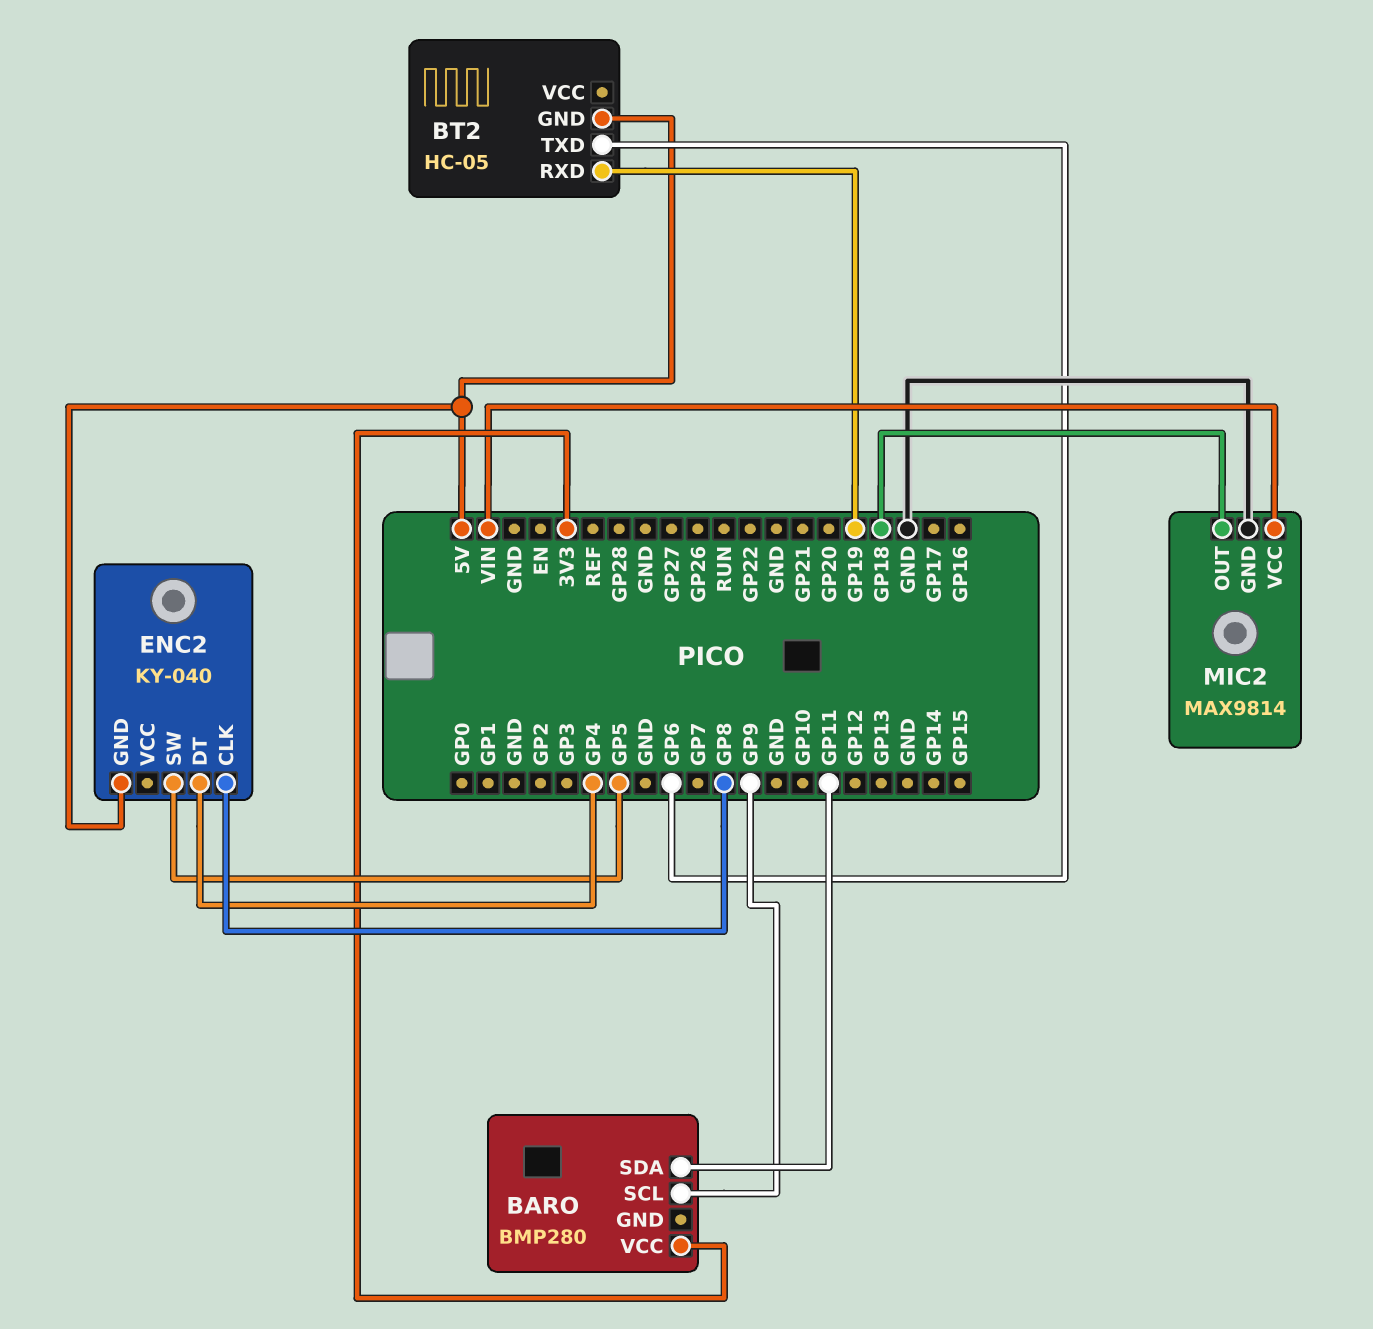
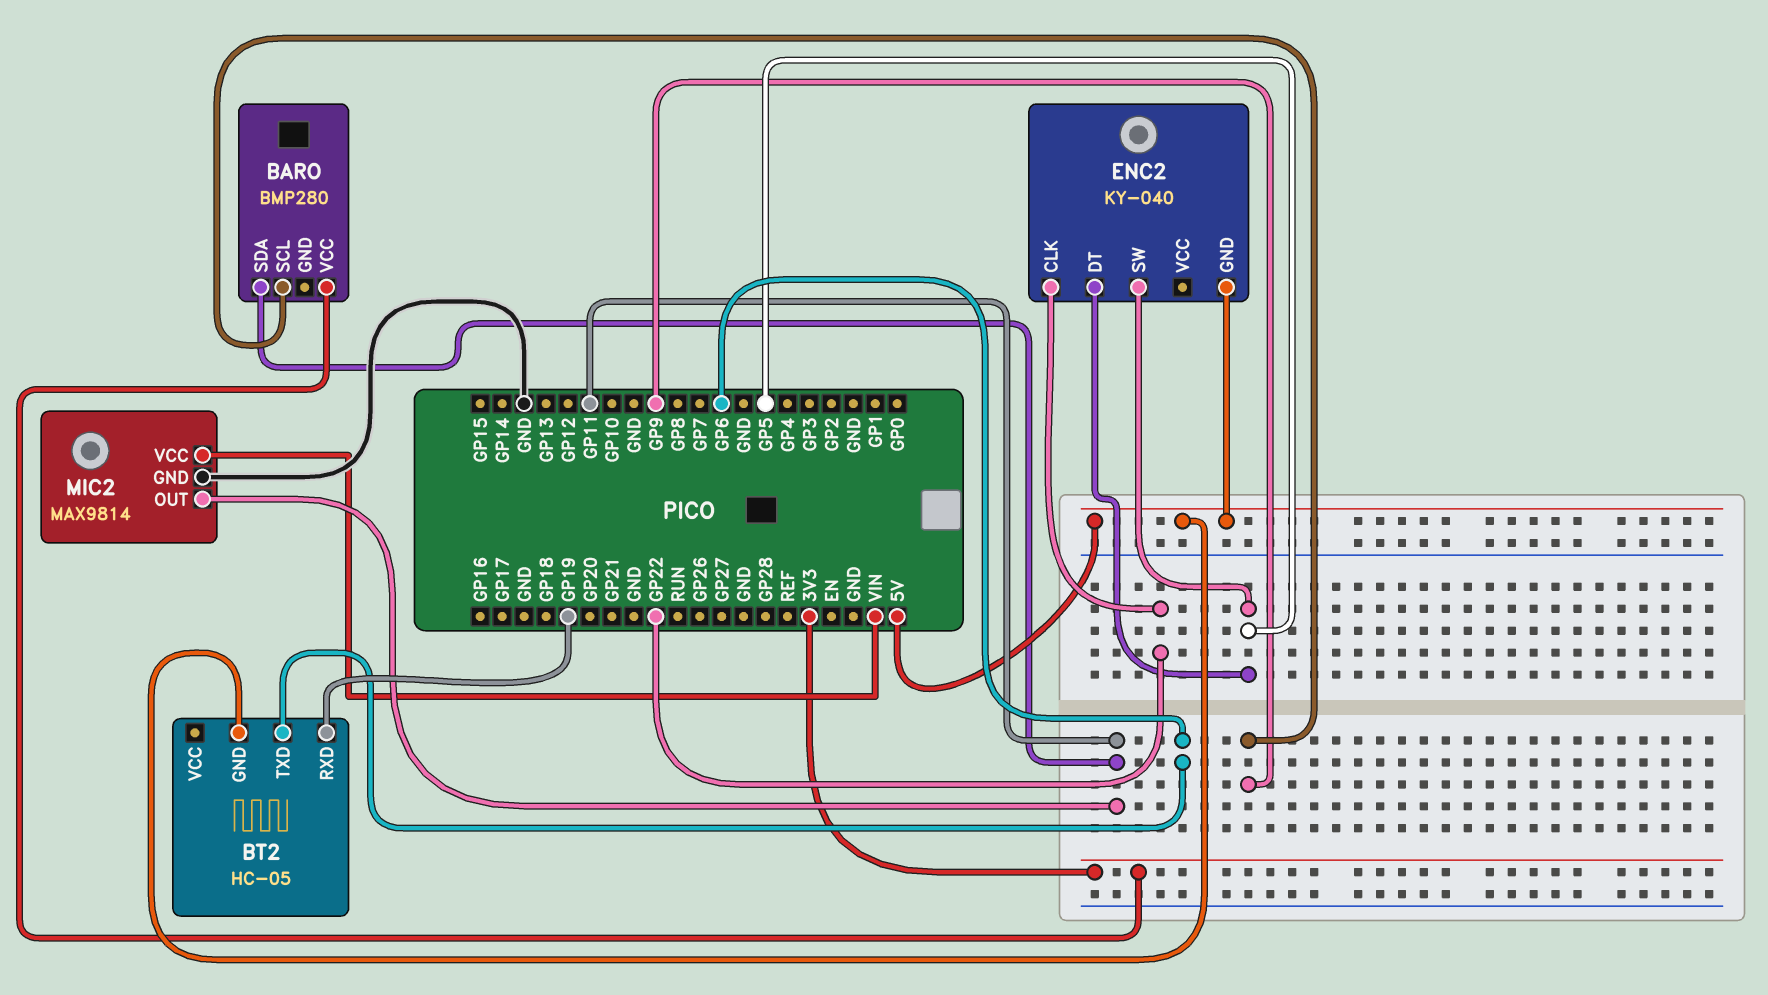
ENC2 pin CLK: GP8 -> GP22
ENC2 pin DT: GP4 -> GP5
MIC2 pin OUT: GP18 -> GP11

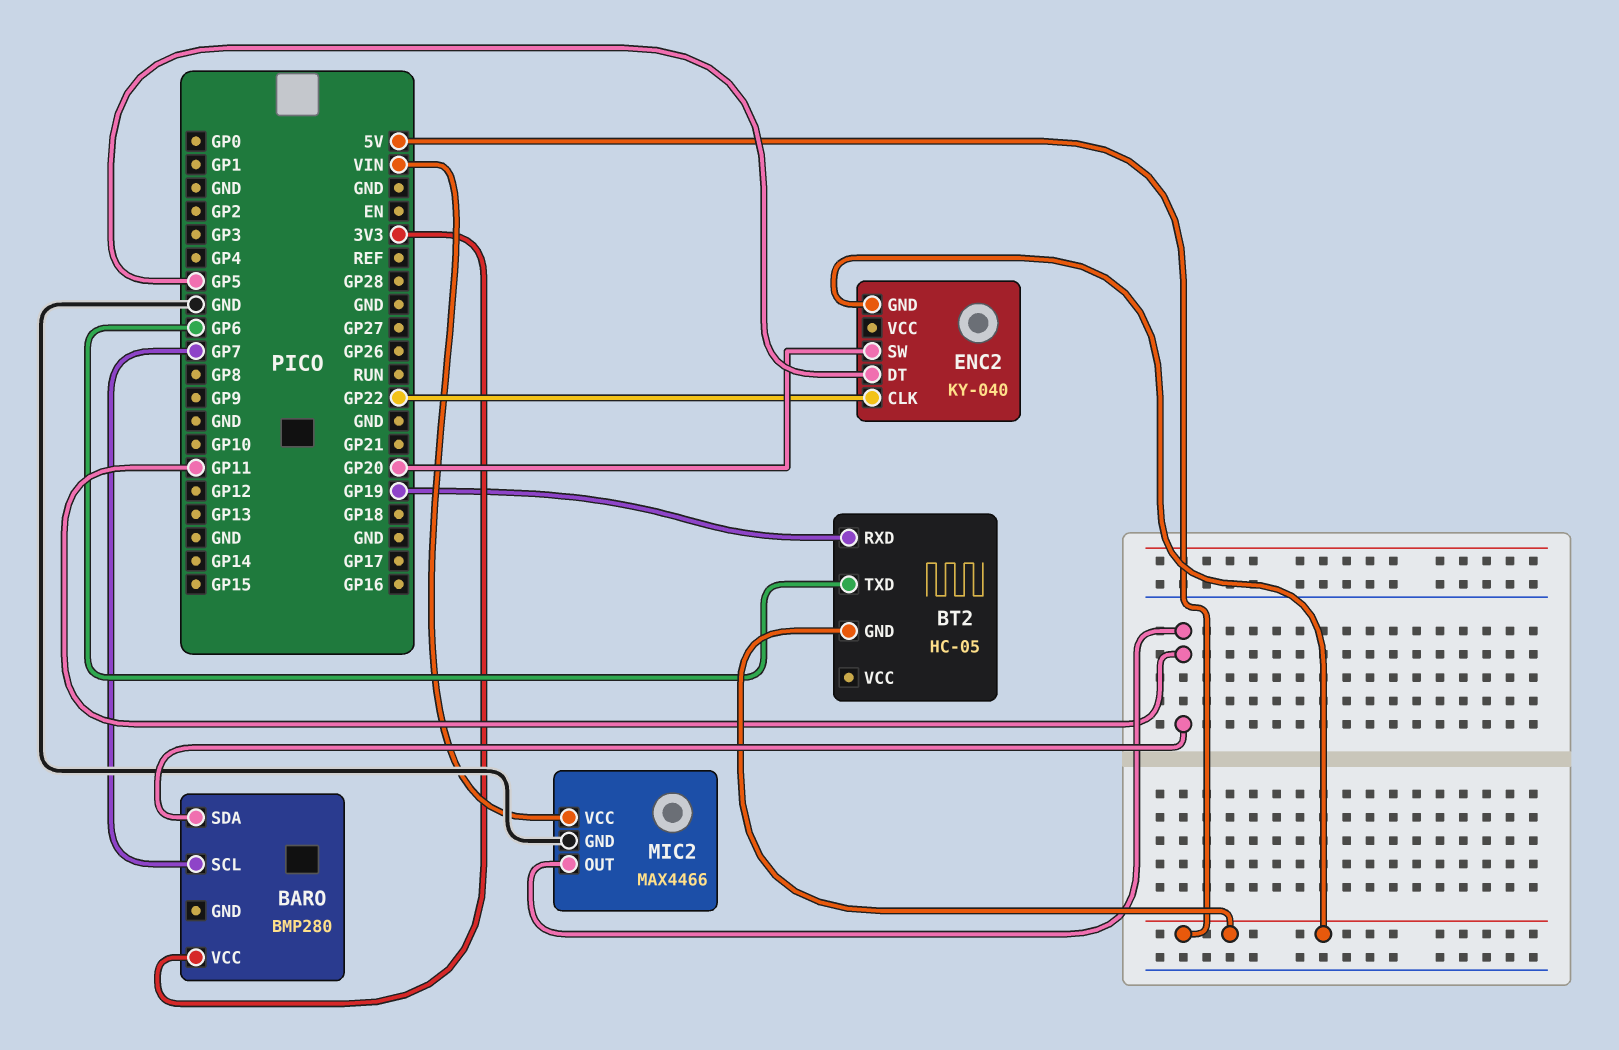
BARO pin SCL: GP9 -> GP7
ENC2 pin SW: GP5 -> GP20
MIC2: MAX9814 -> MAX4466

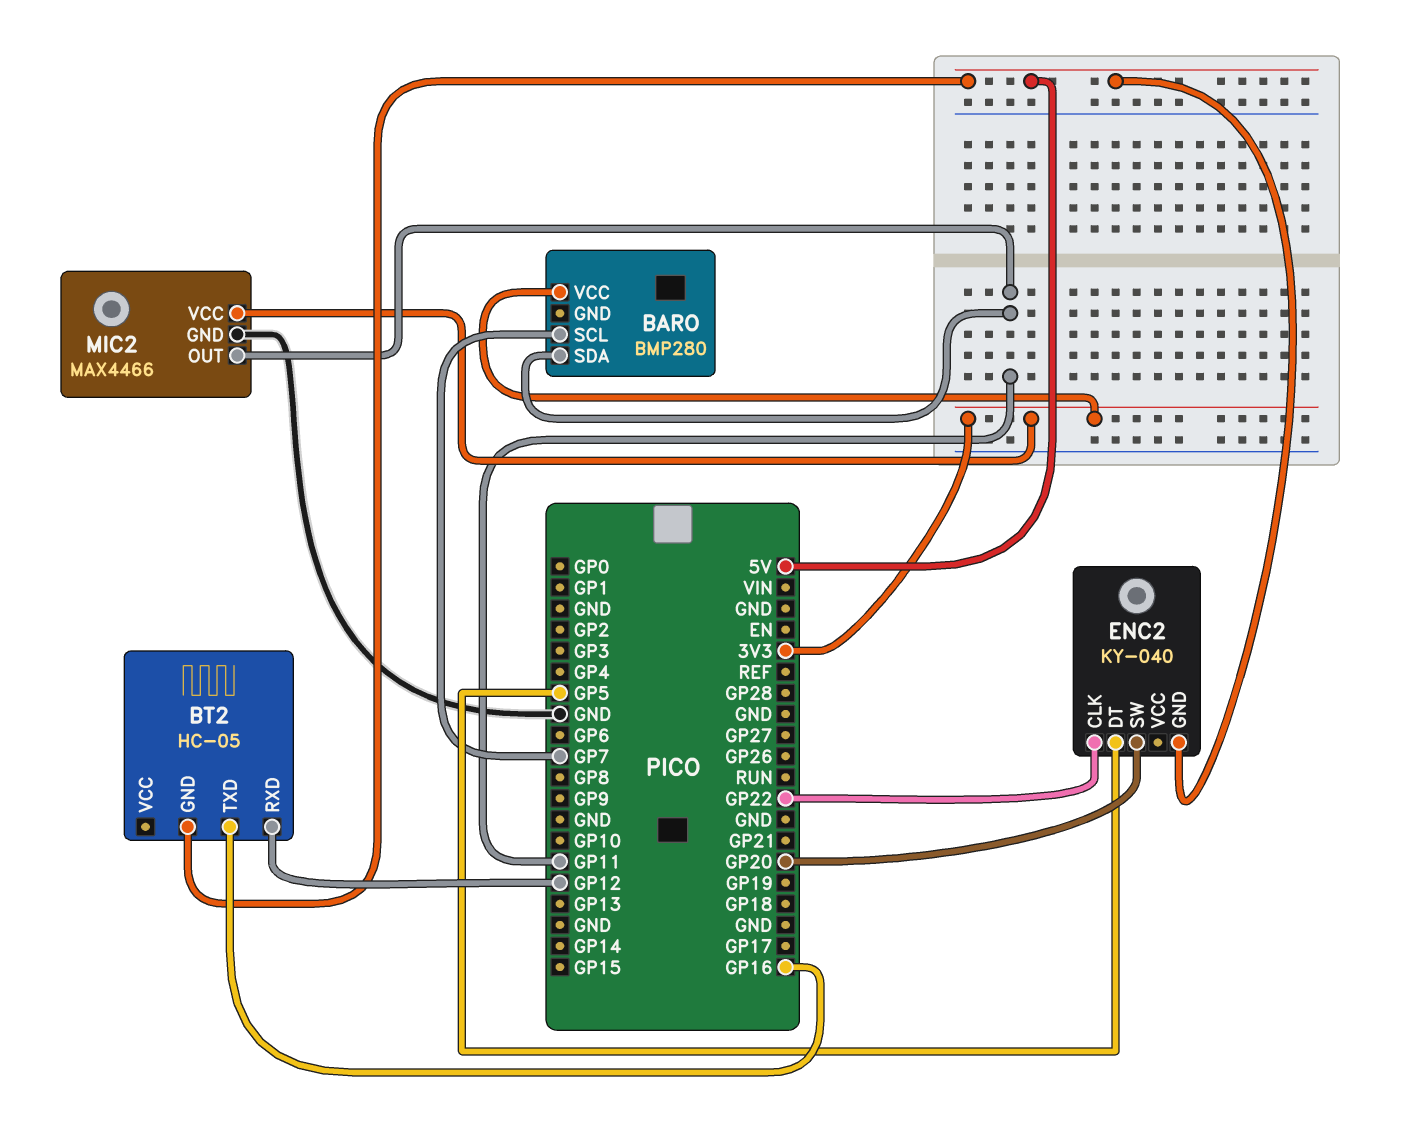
BT2 pin RXD: GP19 -> GP12
BT2 pin TXD: GP6 -> GP16
MIC2 pin VCC: VIN -> 3V3

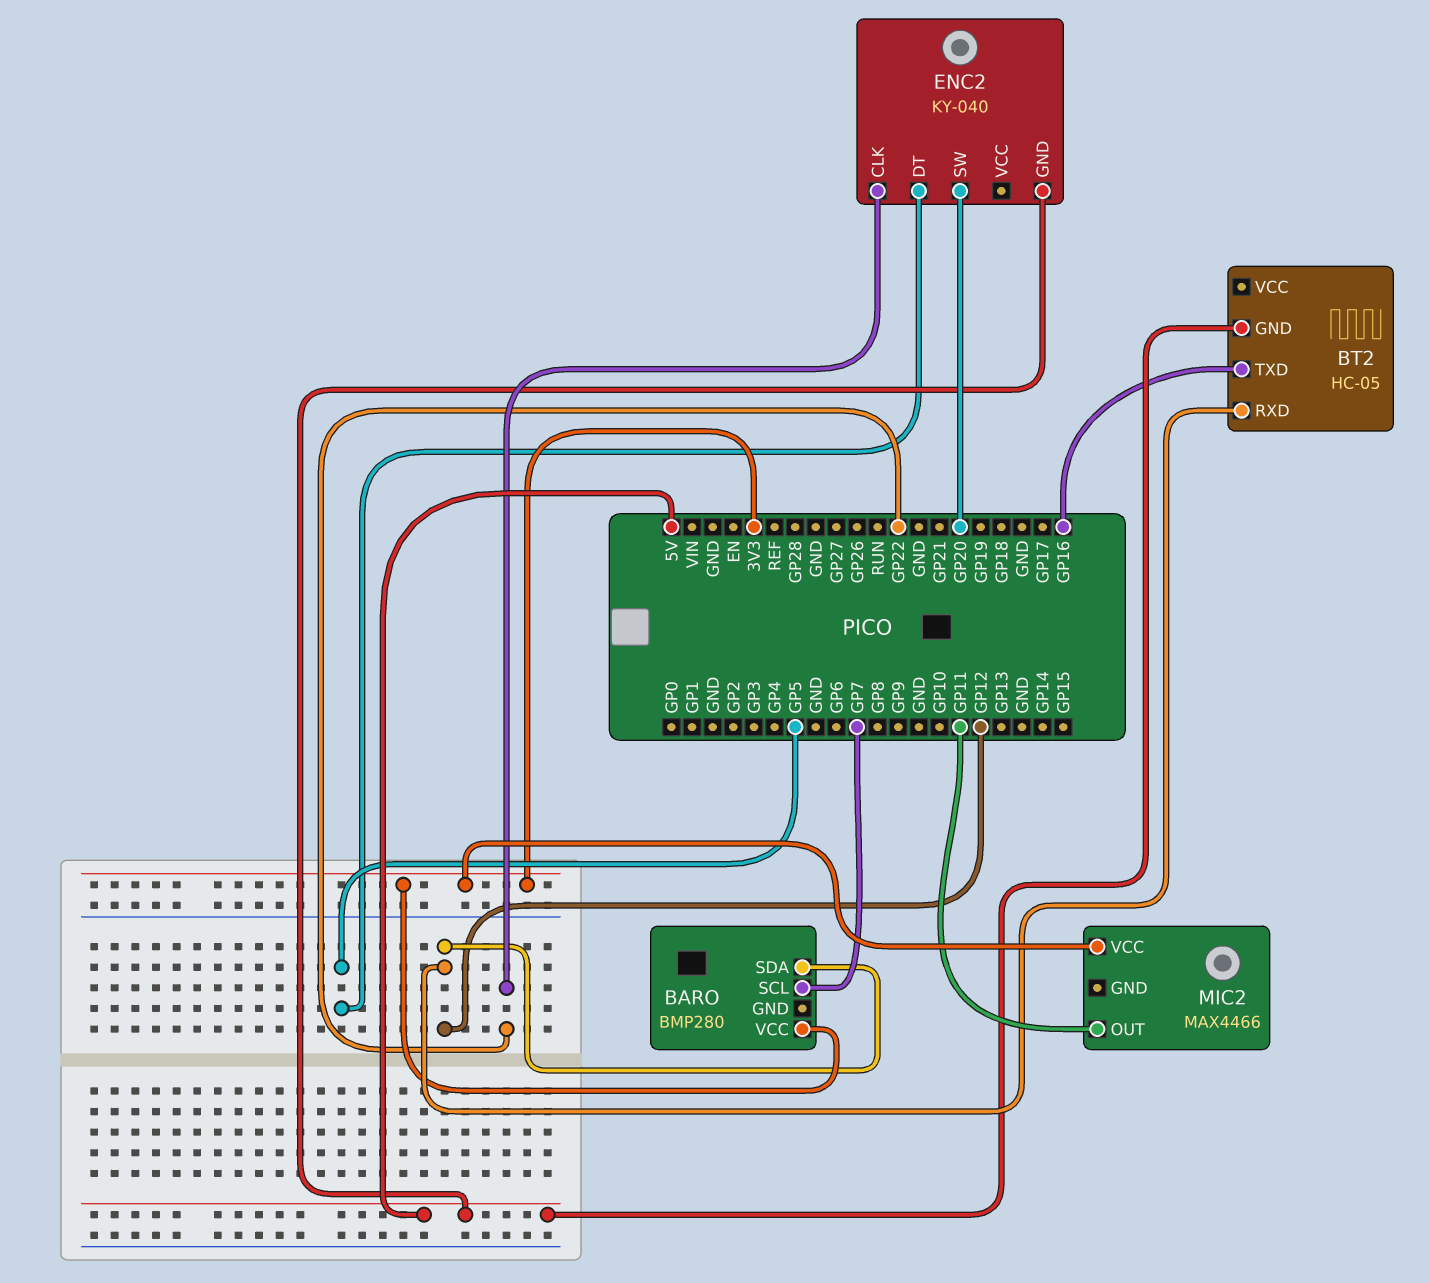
BARO pin SDA: GP11 -> GP12
MIC2 pin GND: GND -> none

